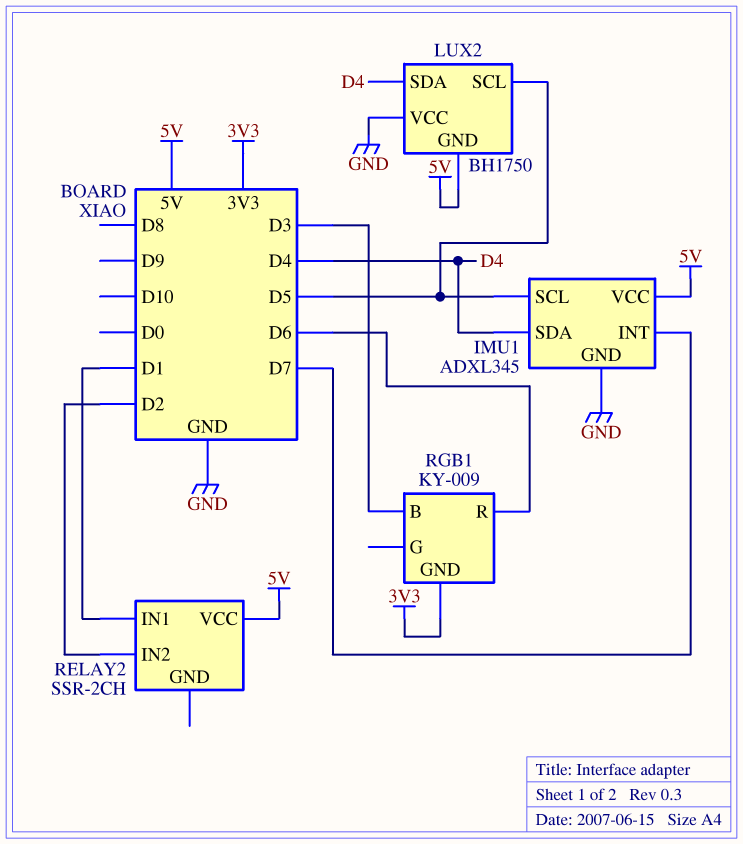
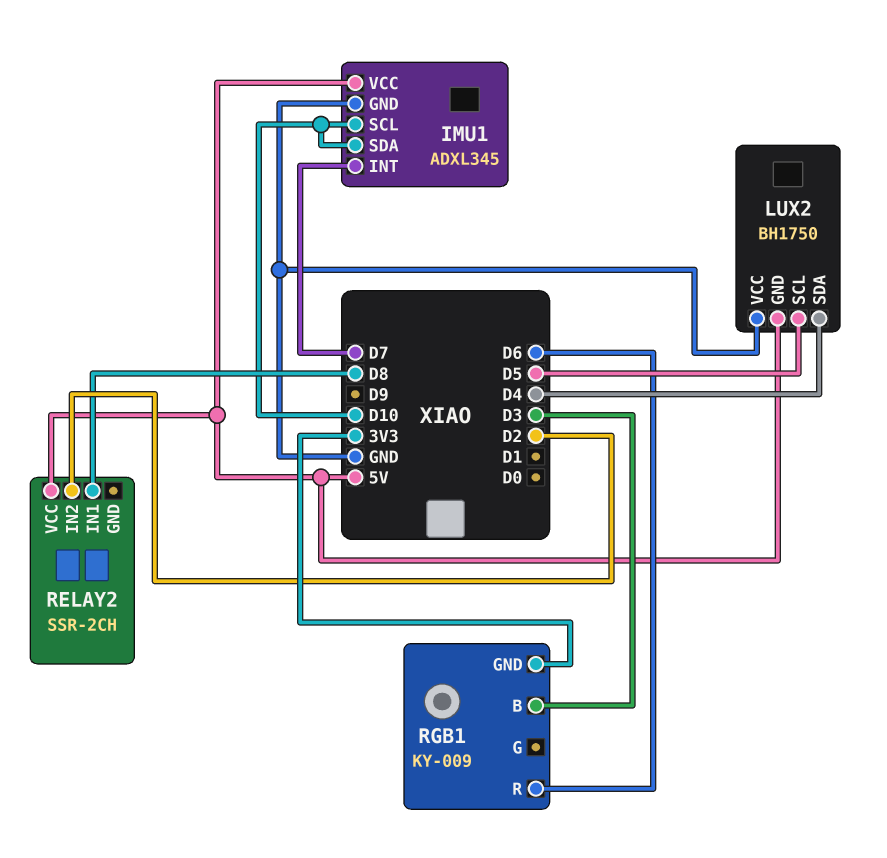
IMU1 pin SCL: D5 -> D10
IMU1 pin SDA: D4 -> D10
RELAY2 pin IN1: D1 -> D8

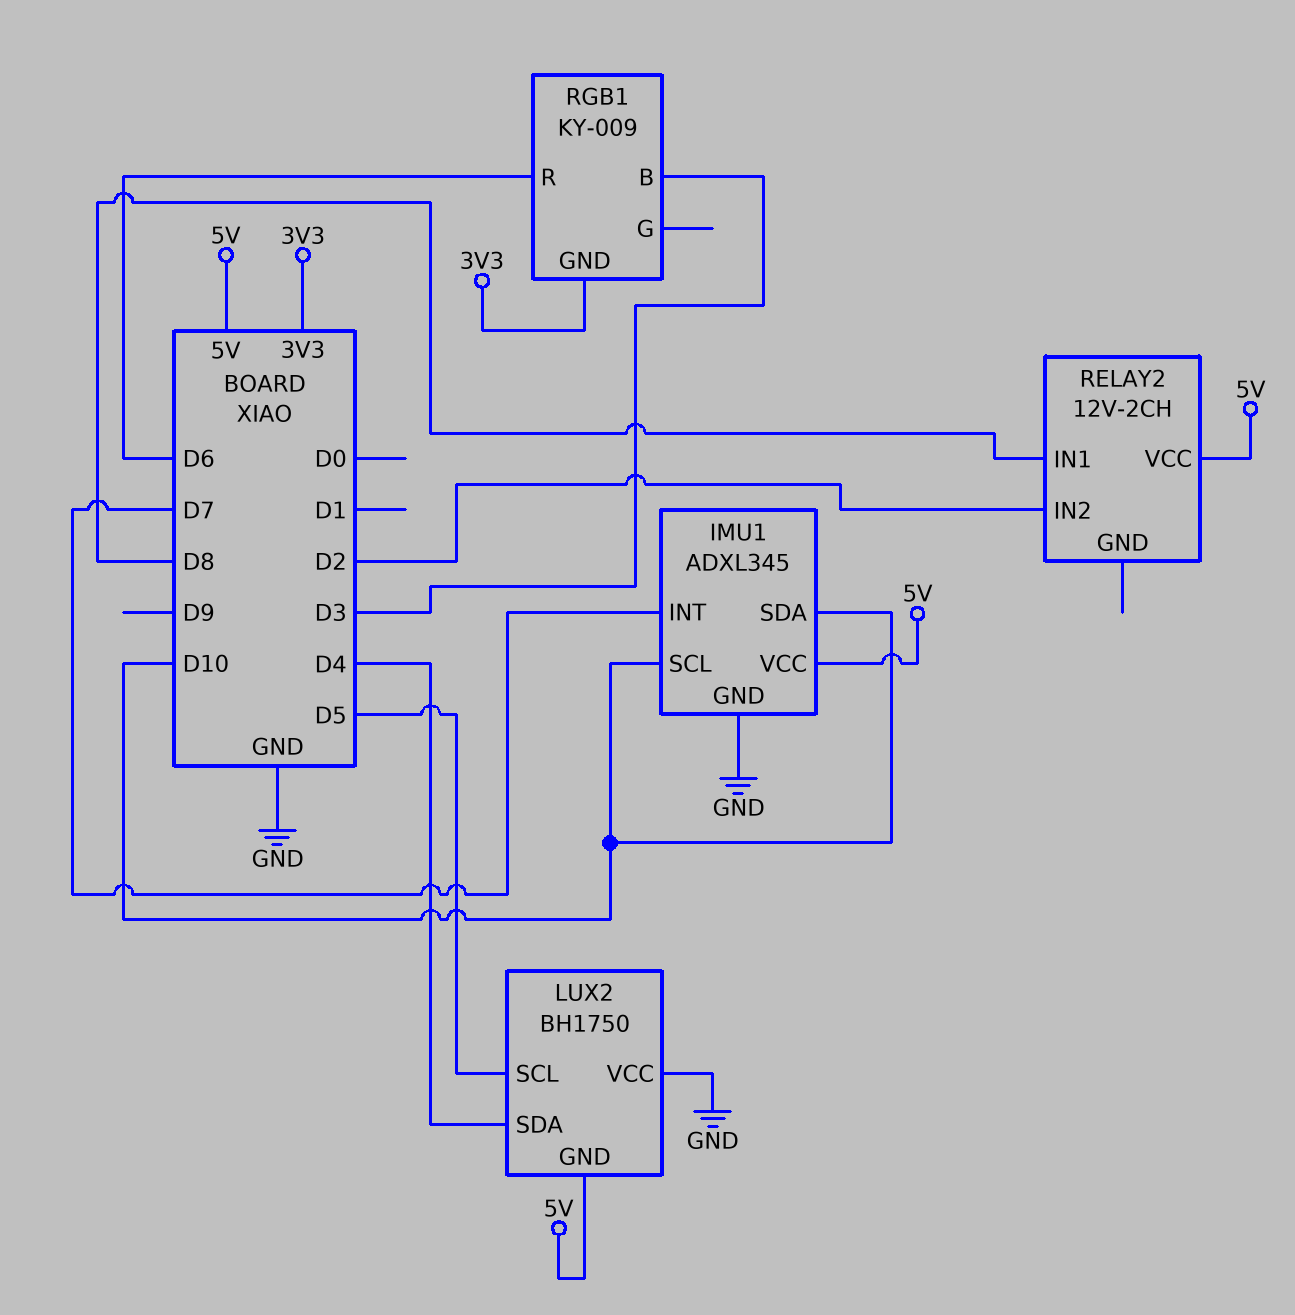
RELAY2: SSR-2CH -> 12V-2CH

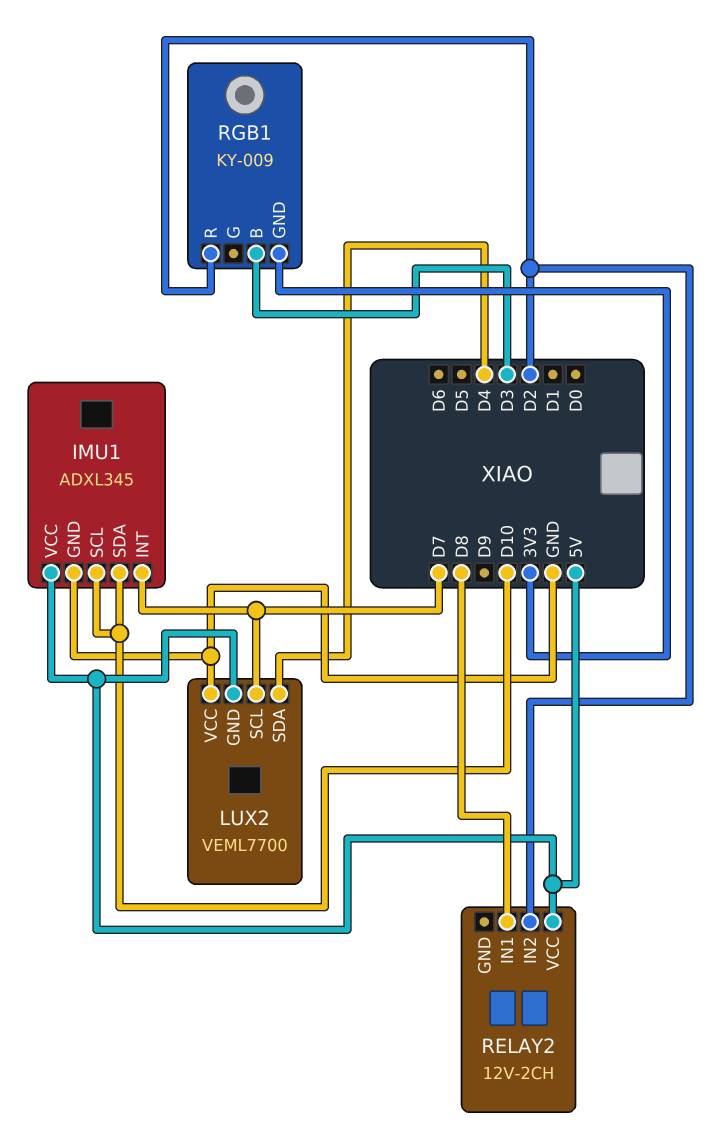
LUX2: BH1750 -> VEML7700
LUX2 pin SCL: D5 -> D7
RGB1 pin R: D6 -> D2

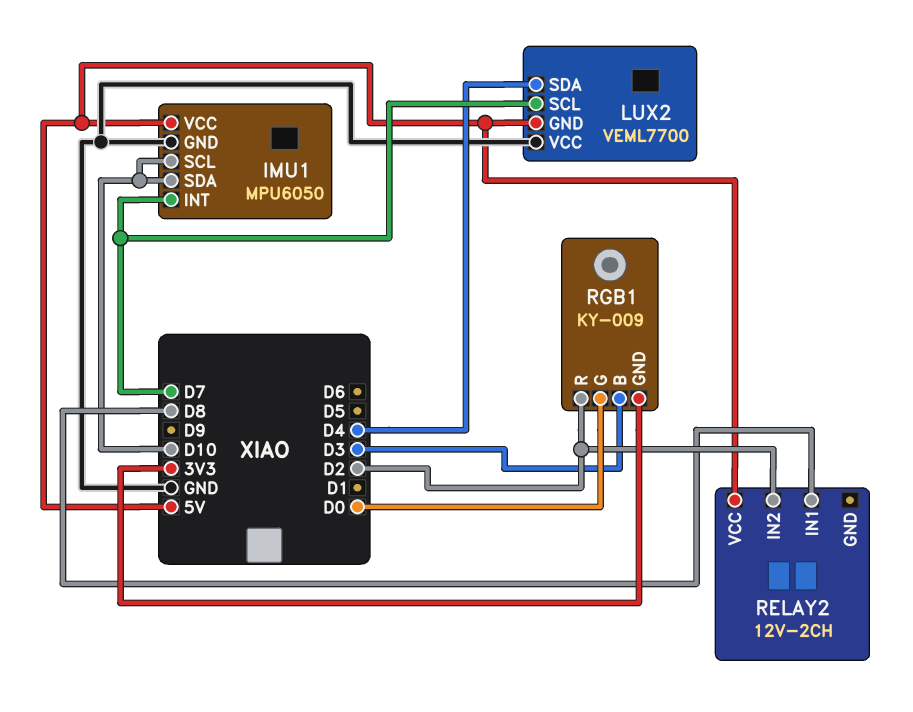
IMU1: ADXL345 -> MPU6050
RGB1 pin G: none -> D0

